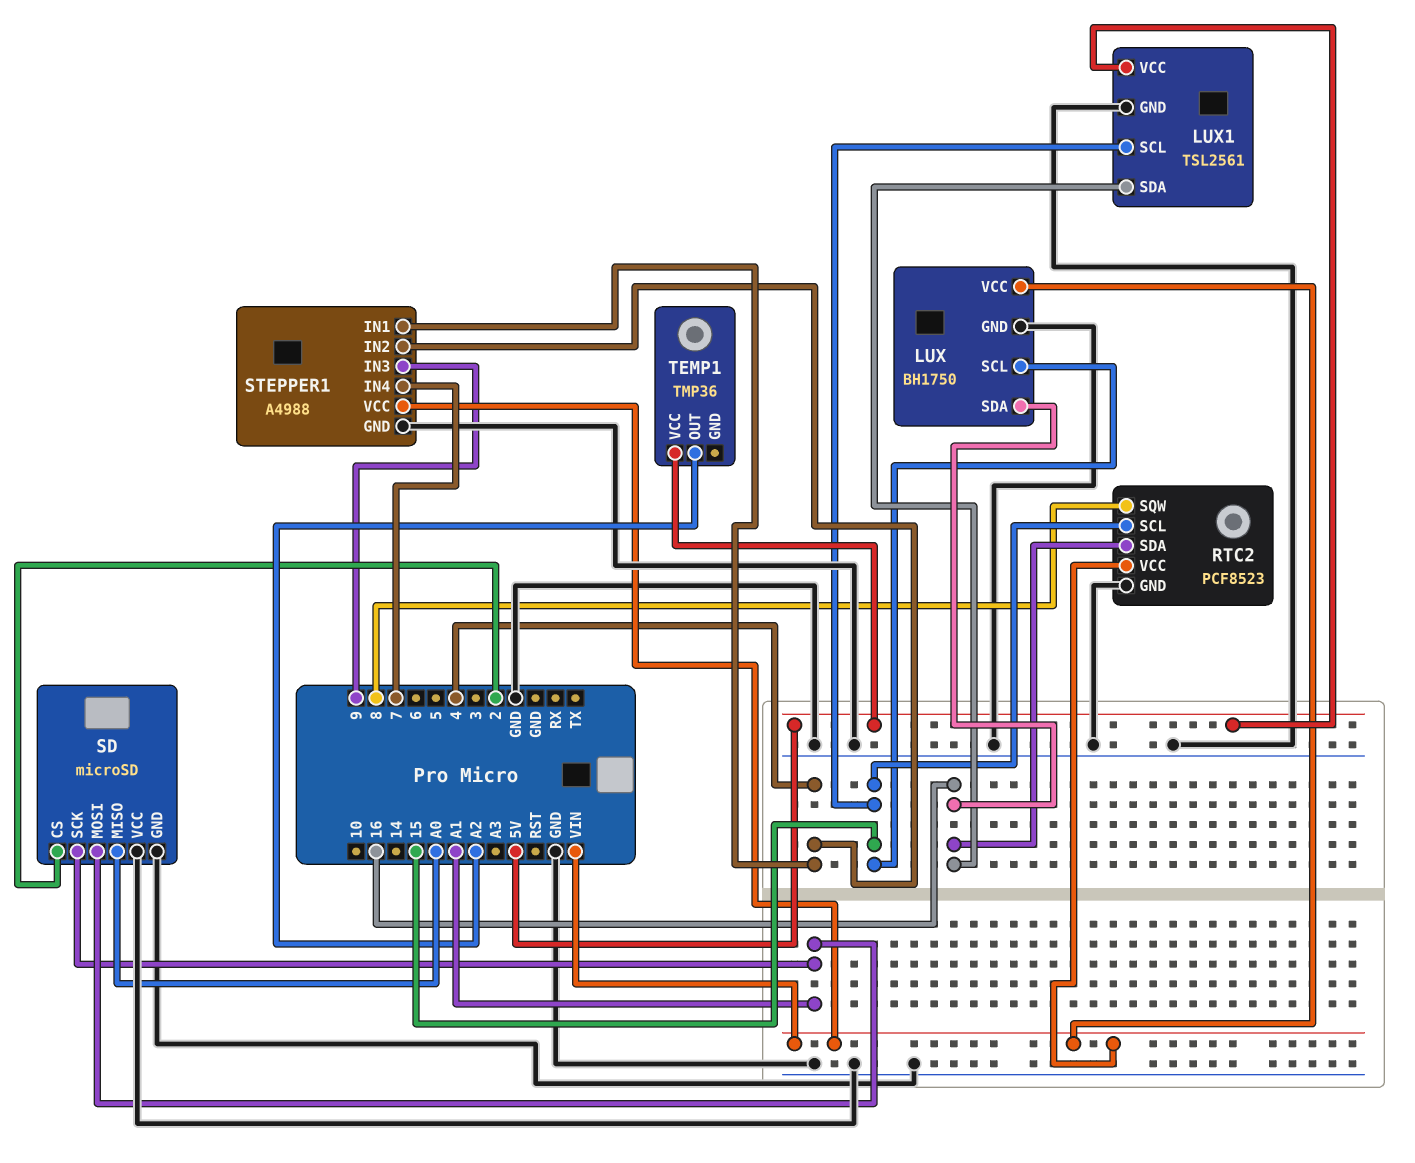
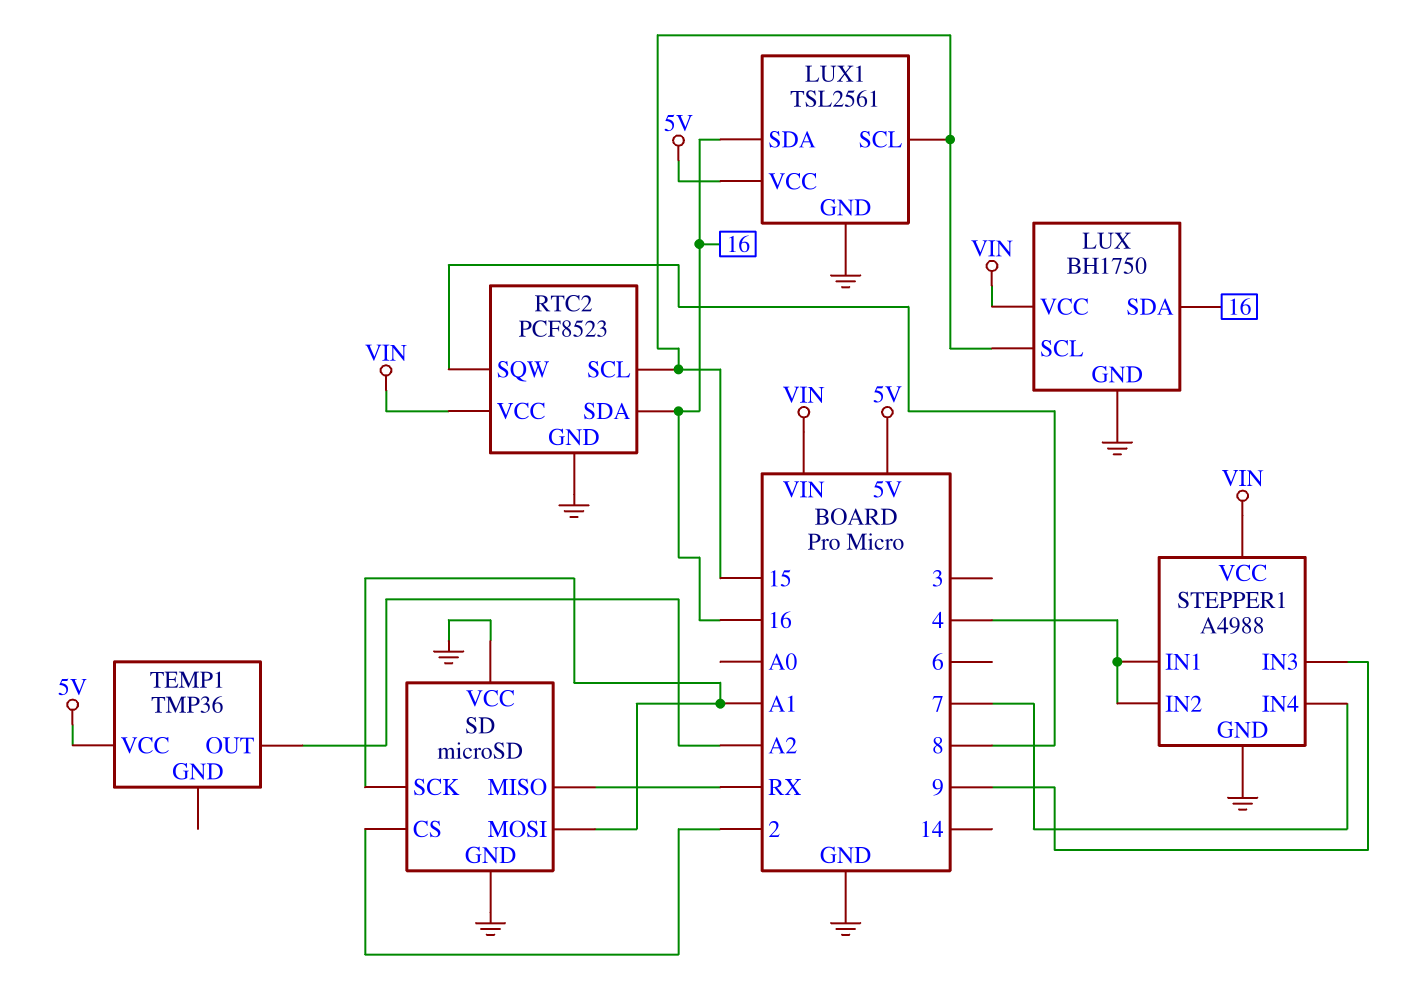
SD pin MISO: A0 -> RX

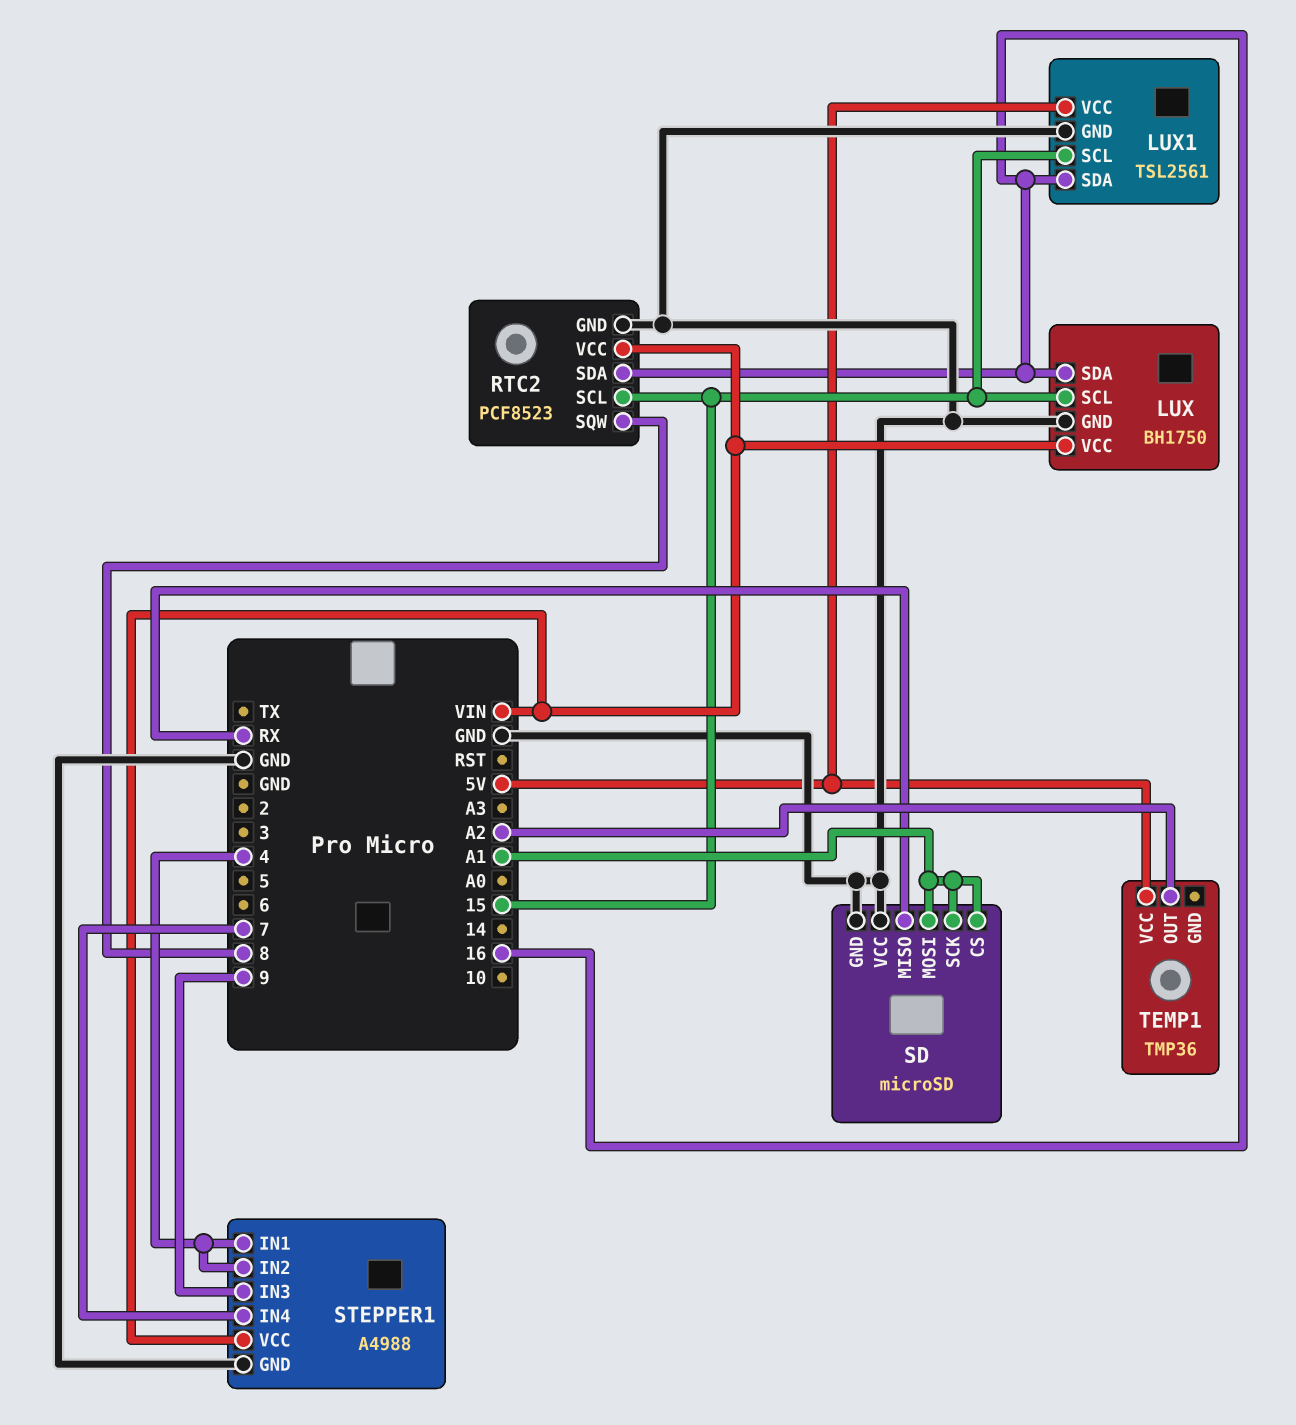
SD pin CS: 2 -> A1

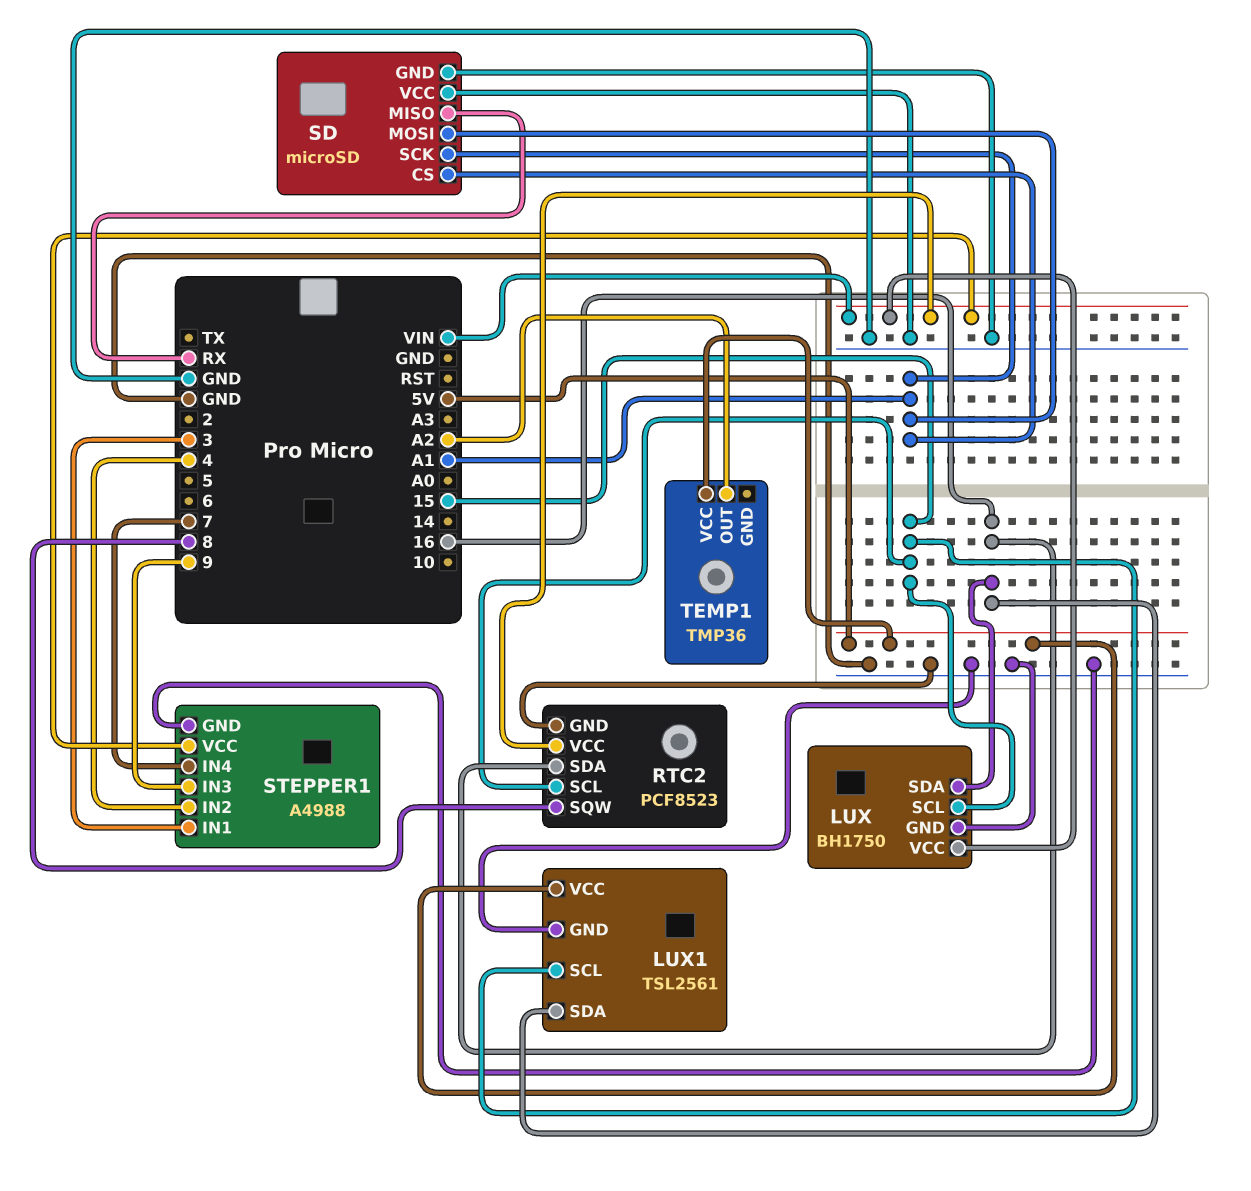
STEPPER1 pin IN1: 4 -> 3

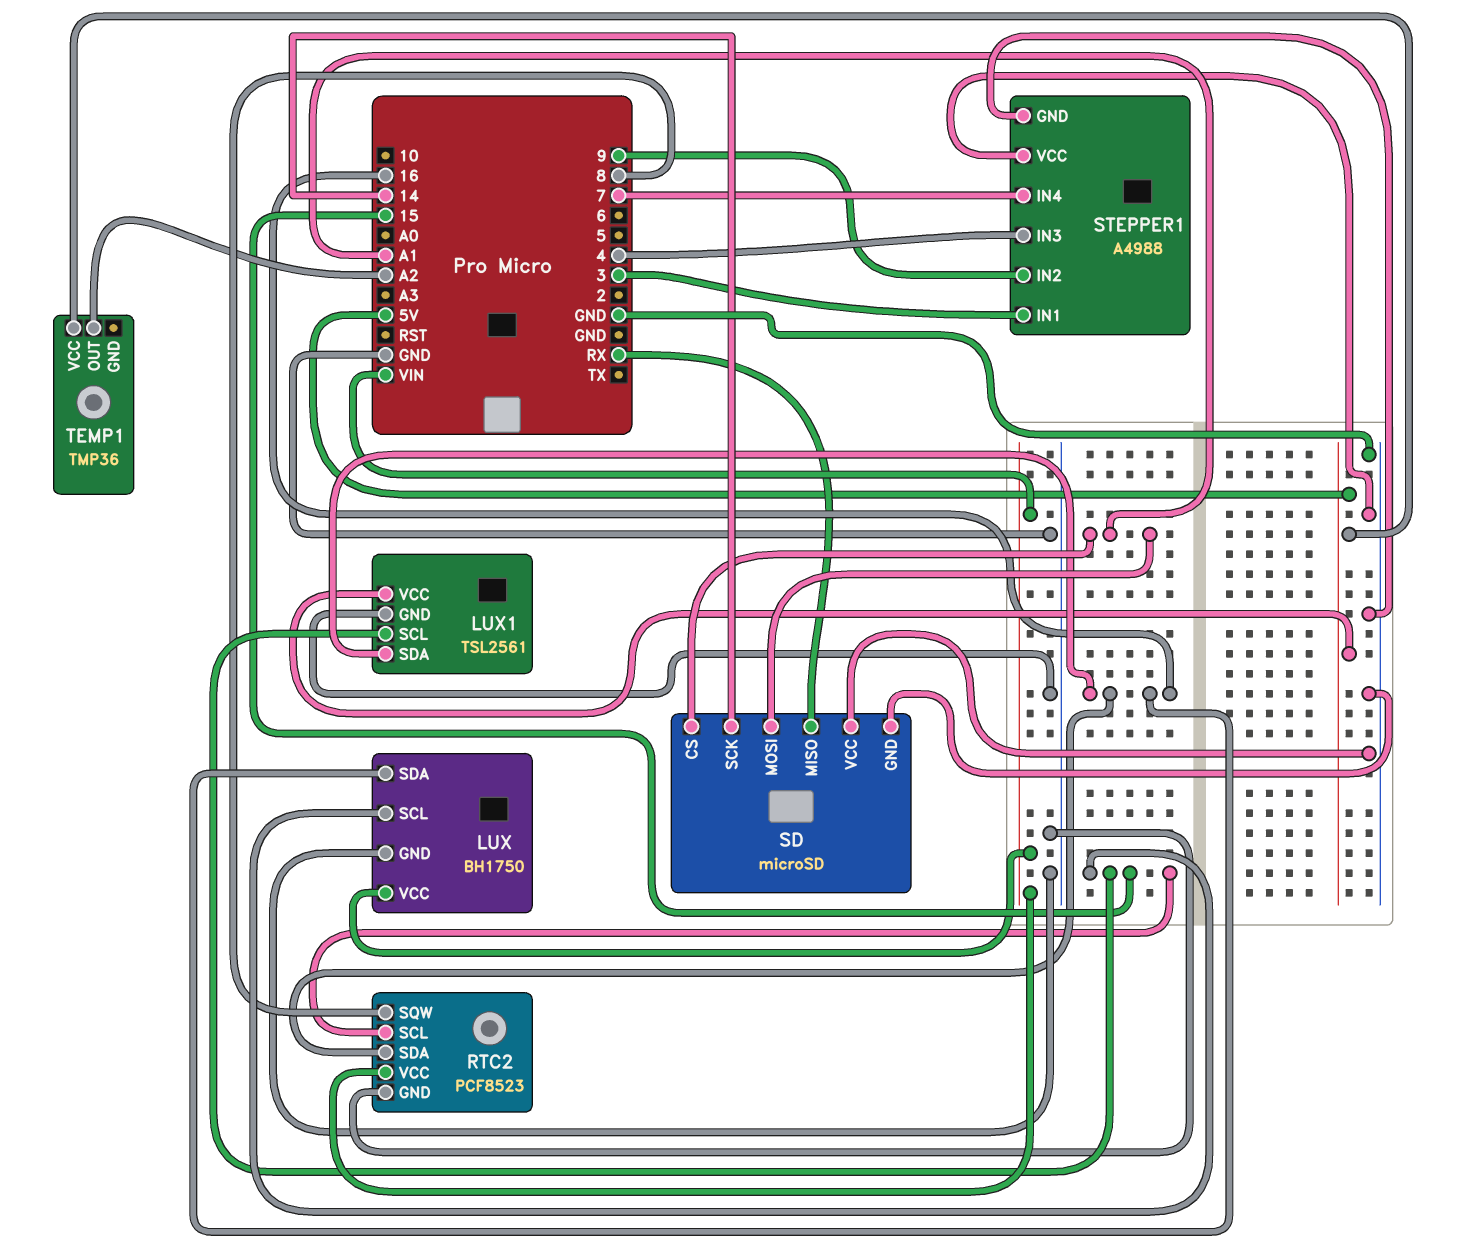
SD pin SCK: A1 -> 14
STEPPER1 pin IN2: 4 -> 9
STEPPER1 pin IN3: 9 -> 4
STEPPER1 pin VCC: VIN -> GND

